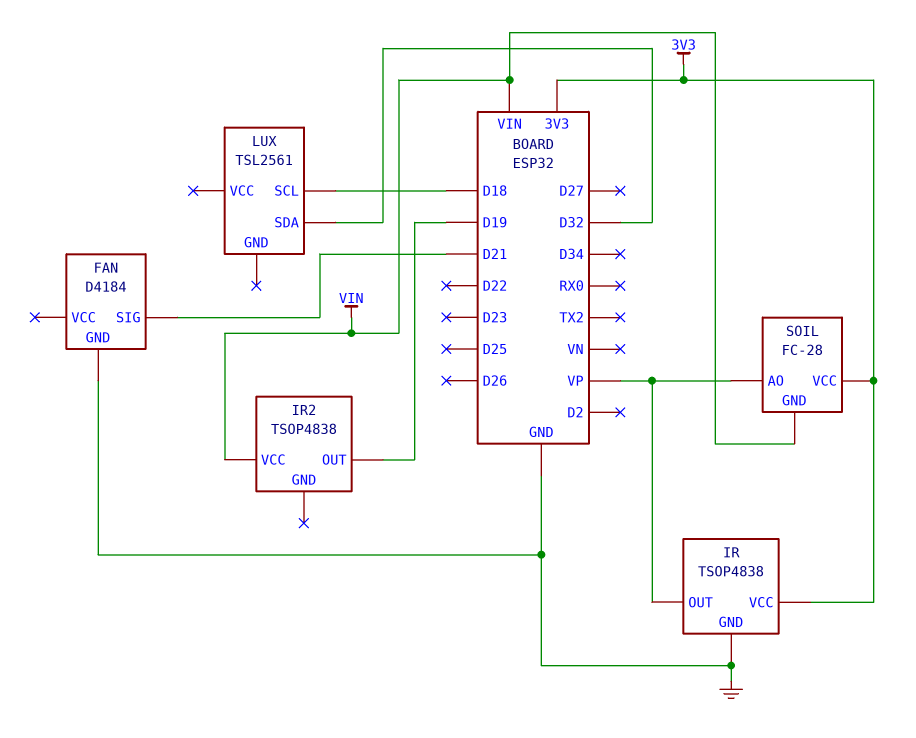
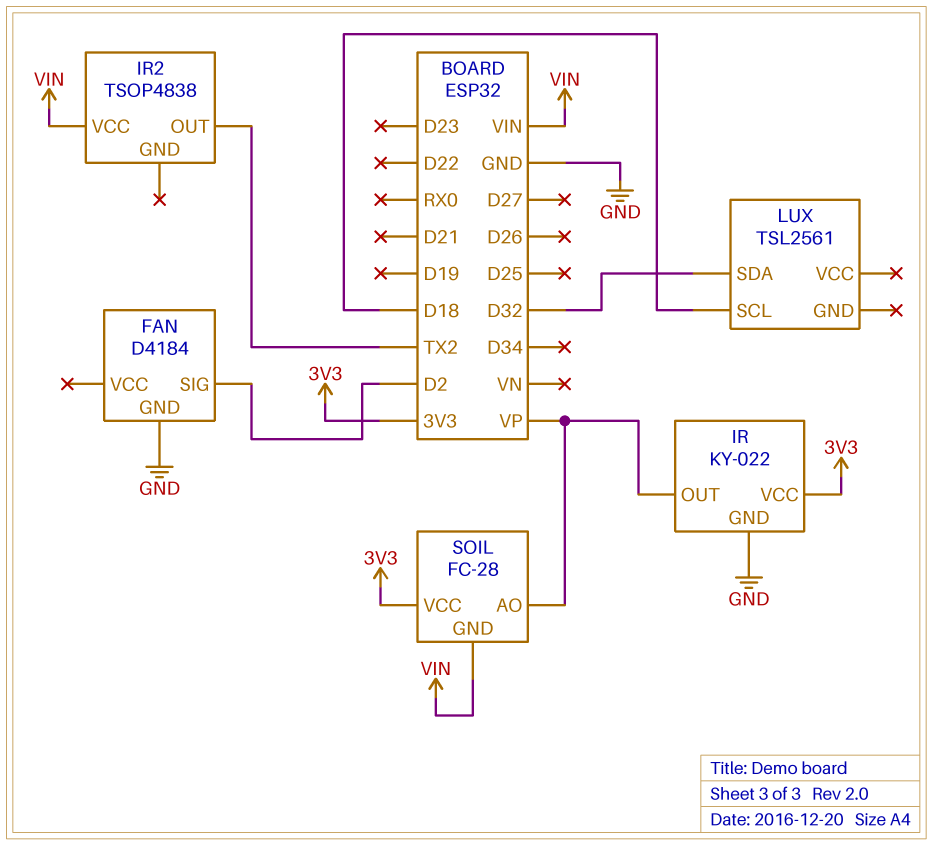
FAN pin SIG: D21 -> D2
IR: TSOP4838 -> KY-022
IR2 pin OUT: D19 -> TX2

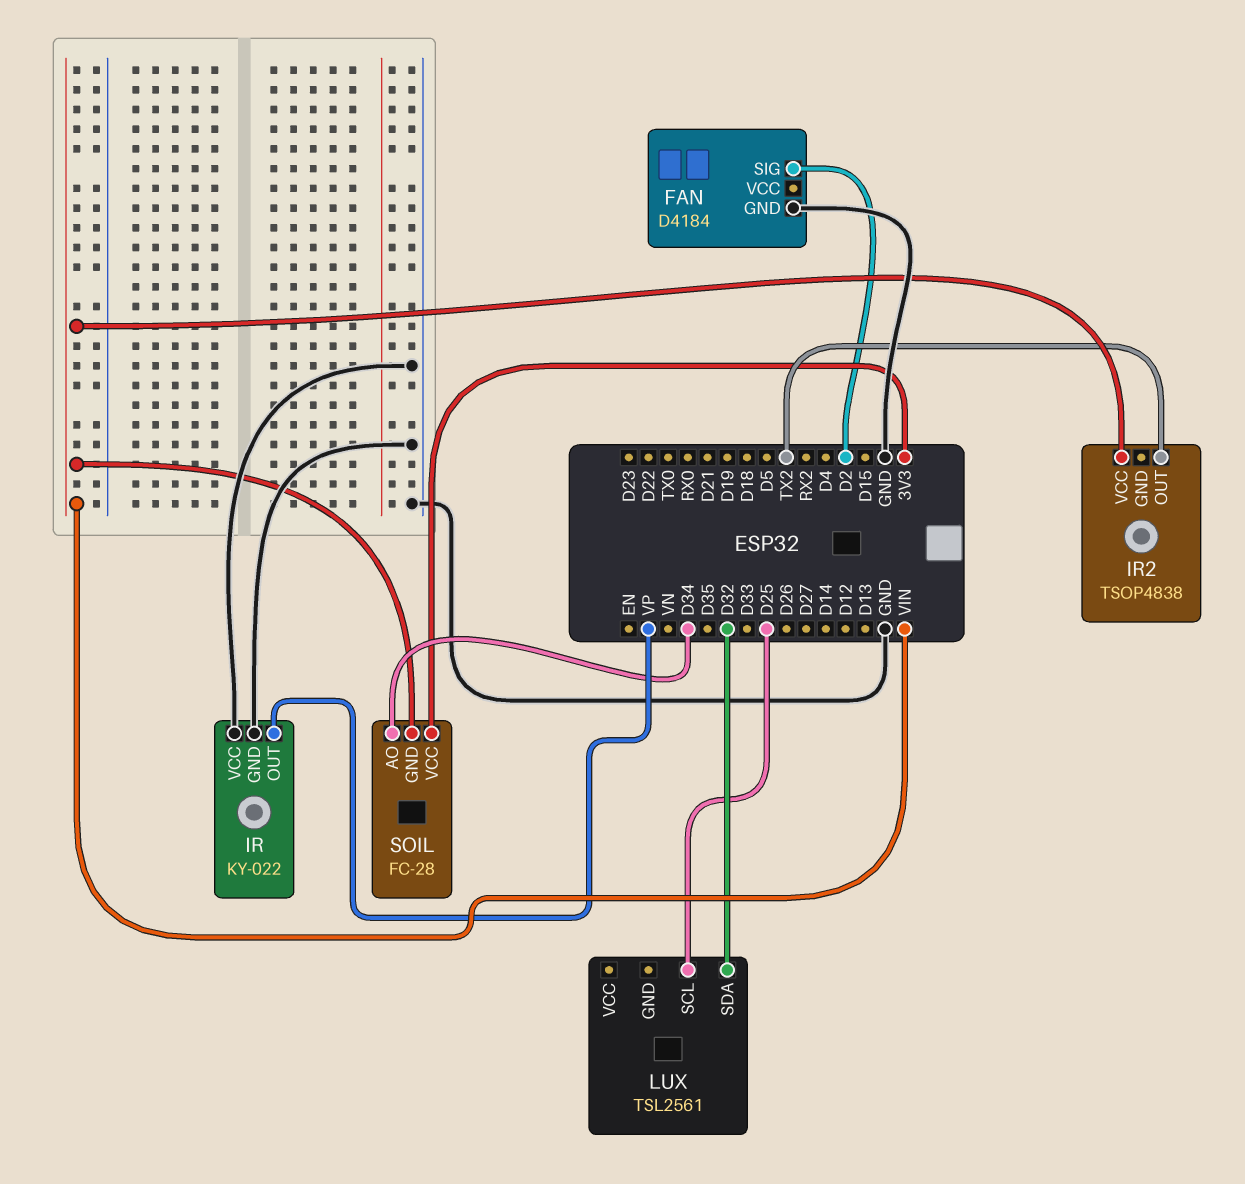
IR pin VCC: 3V3 -> GND
LUX pin SCL: D18 -> D25
SOIL pin AO: VP -> D34

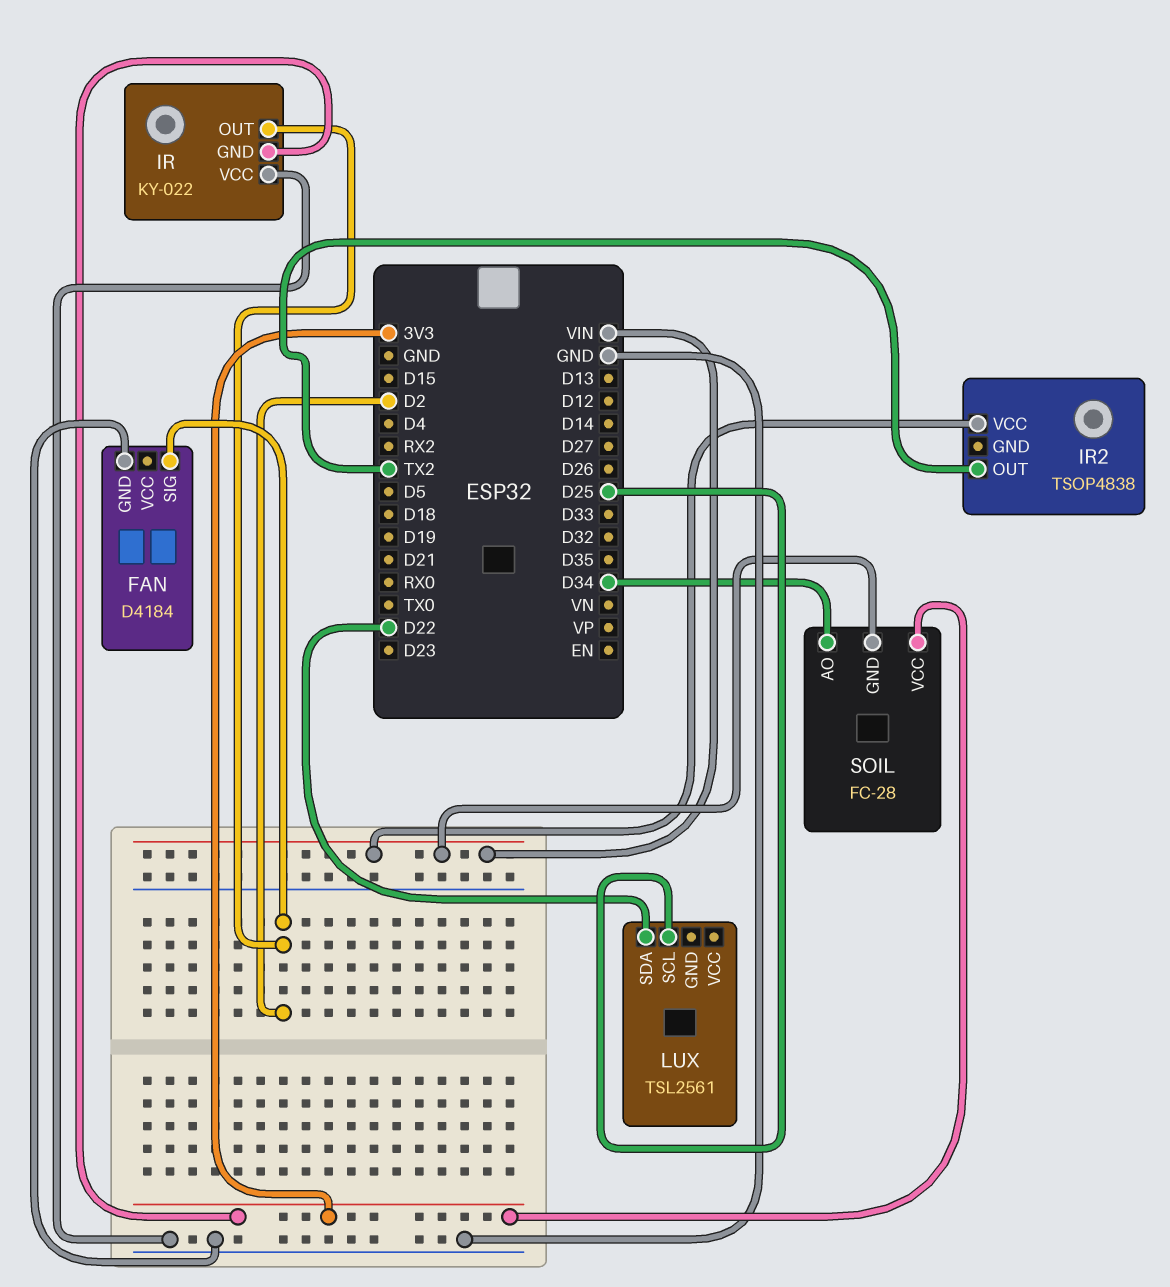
IR pin GND: GND -> 3V3
IR pin OUT: VP -> D2
LUX pin SDA: D32 -> D22

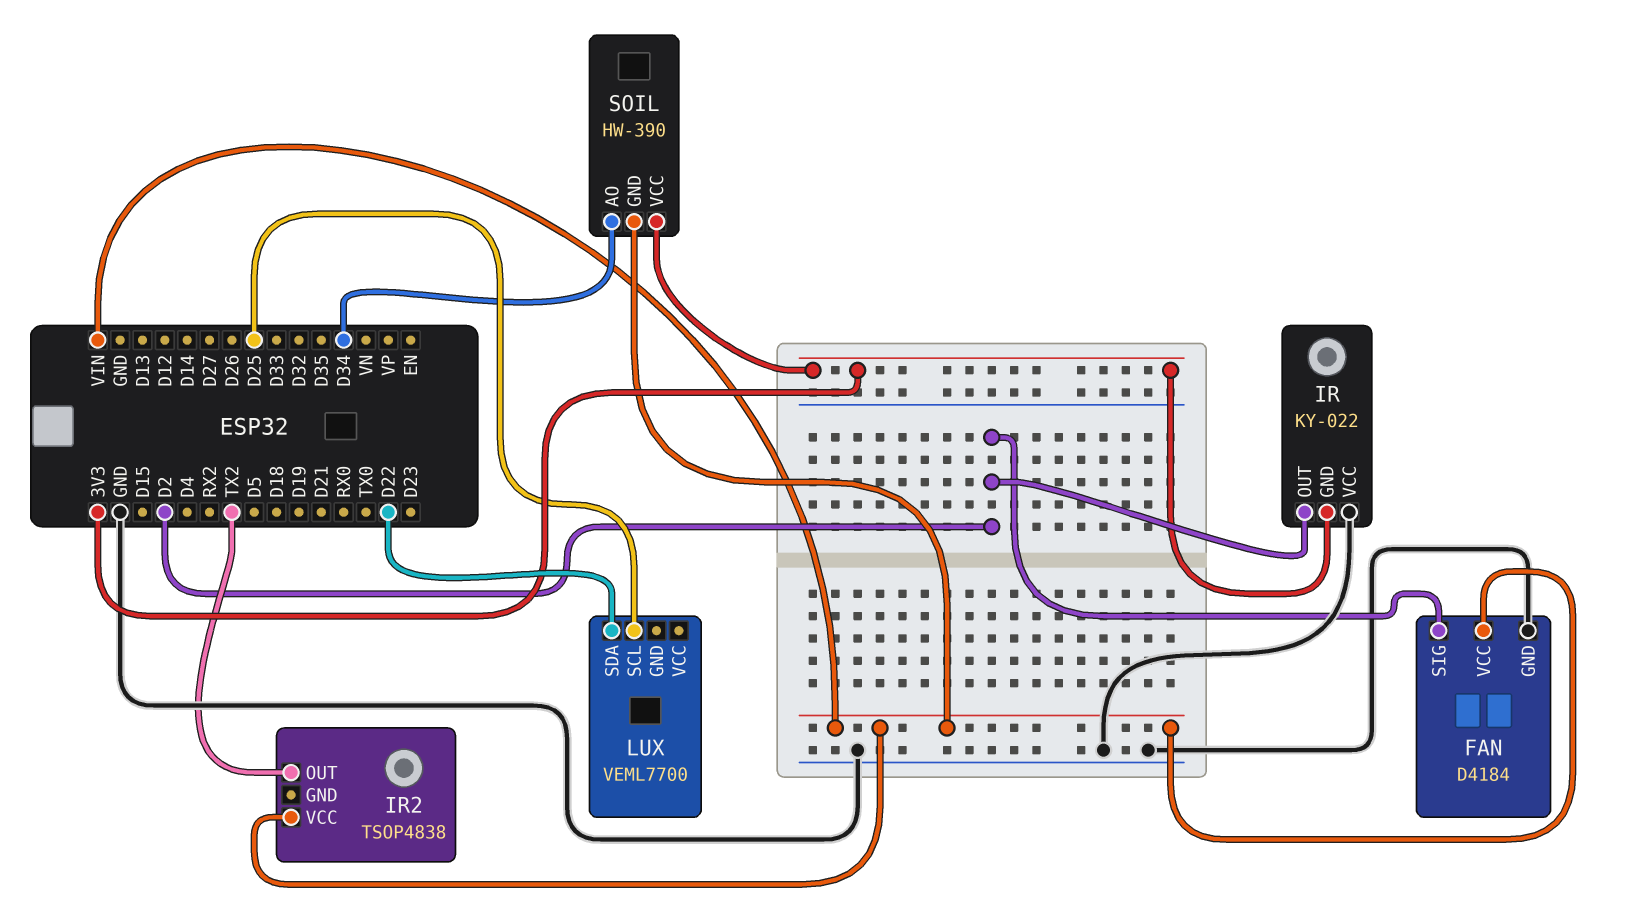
FAN pin VCC: none -> VIN
LUX: TSL2561 -> VEML7700
SOIL: FC-28 -> HW-390

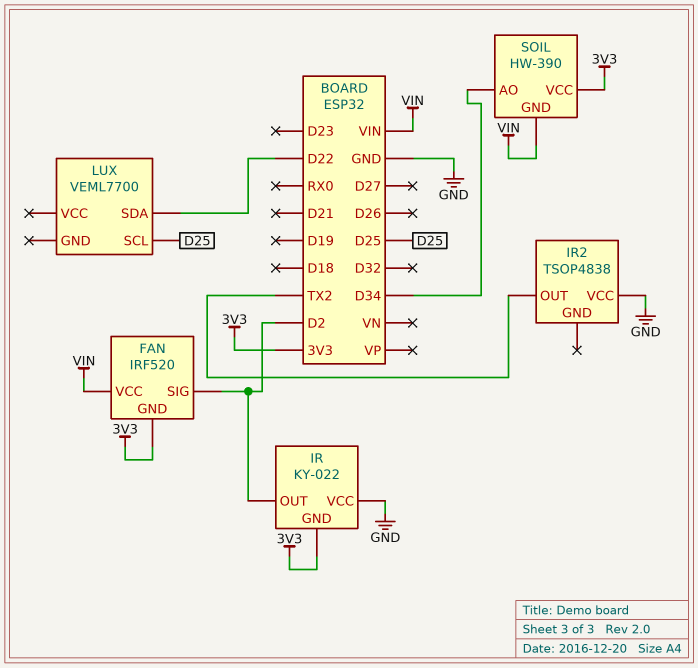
FAN: D4184 -> IRF520
FAN pin GND: GND -> 3V3
IR2 pin VCC: VIN -> GND

